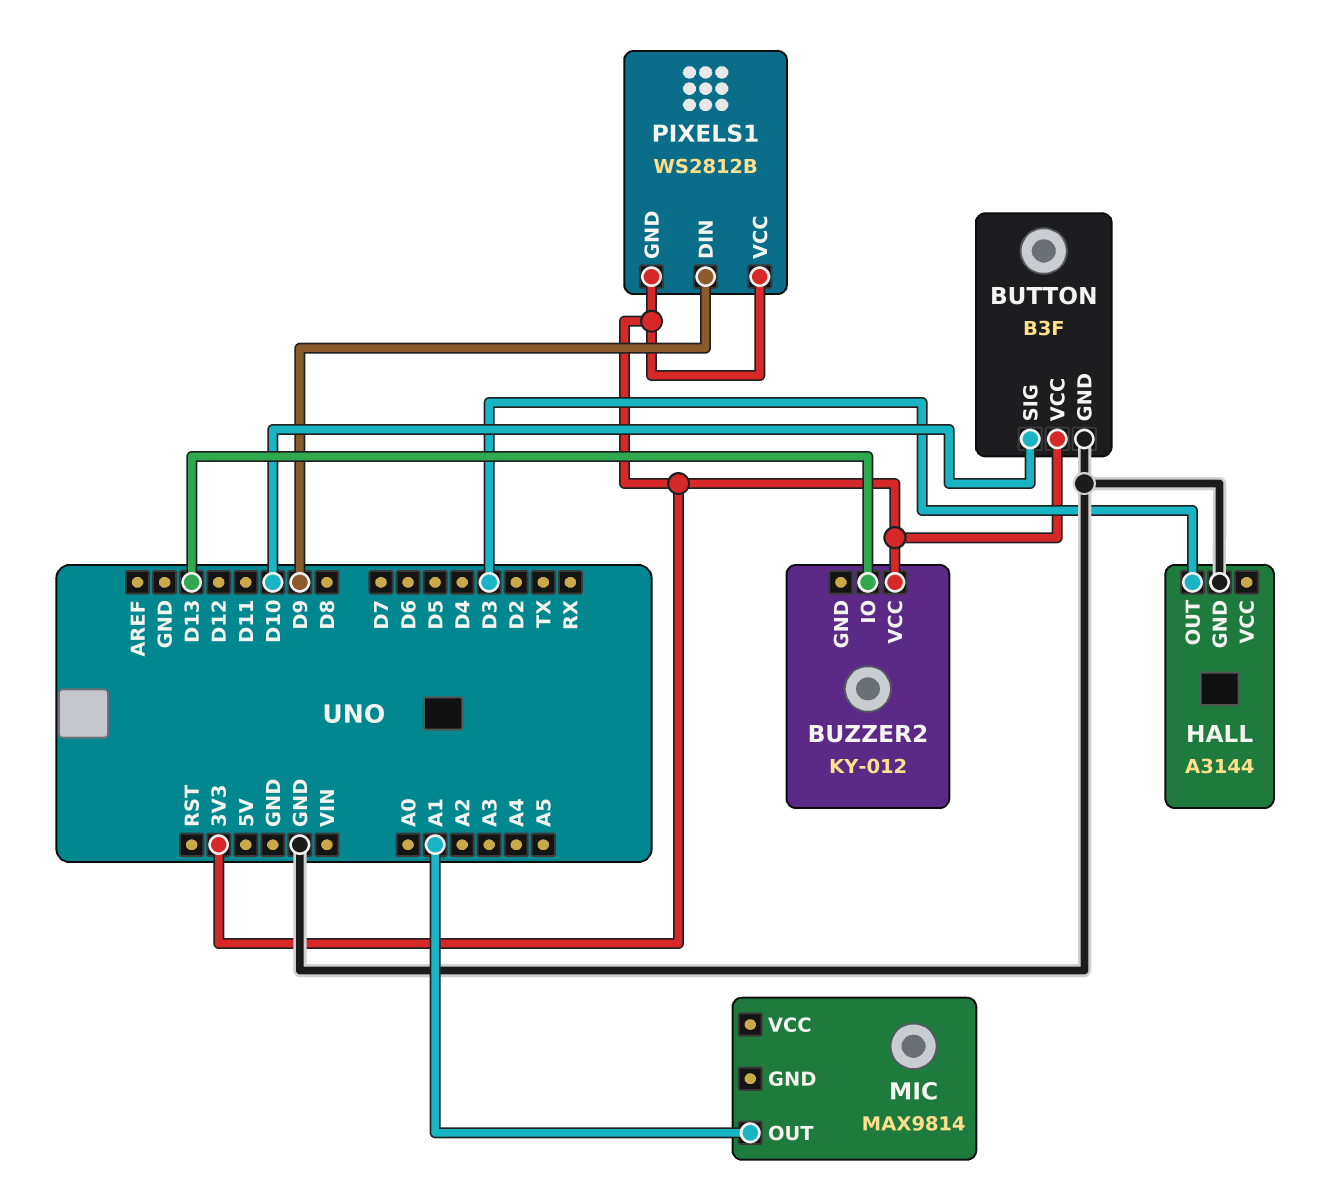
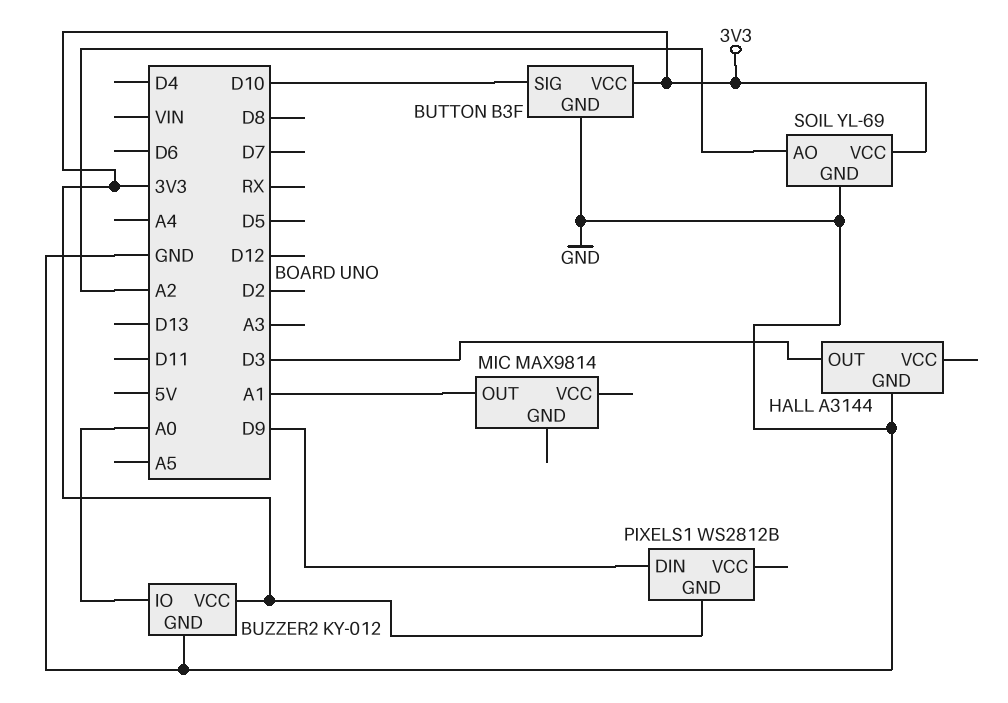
BUZZER2 pin GND: none -> GND
BUZZER2 pin IO: D13 -> A0
PIXELS1 pin VCC: 3V3 -> none
SOIL: none -> YL-69
SOIL pin AO: none -> A2
SOIL pin GND: none -> GND
SOIL pin VCC: none -> 3V3

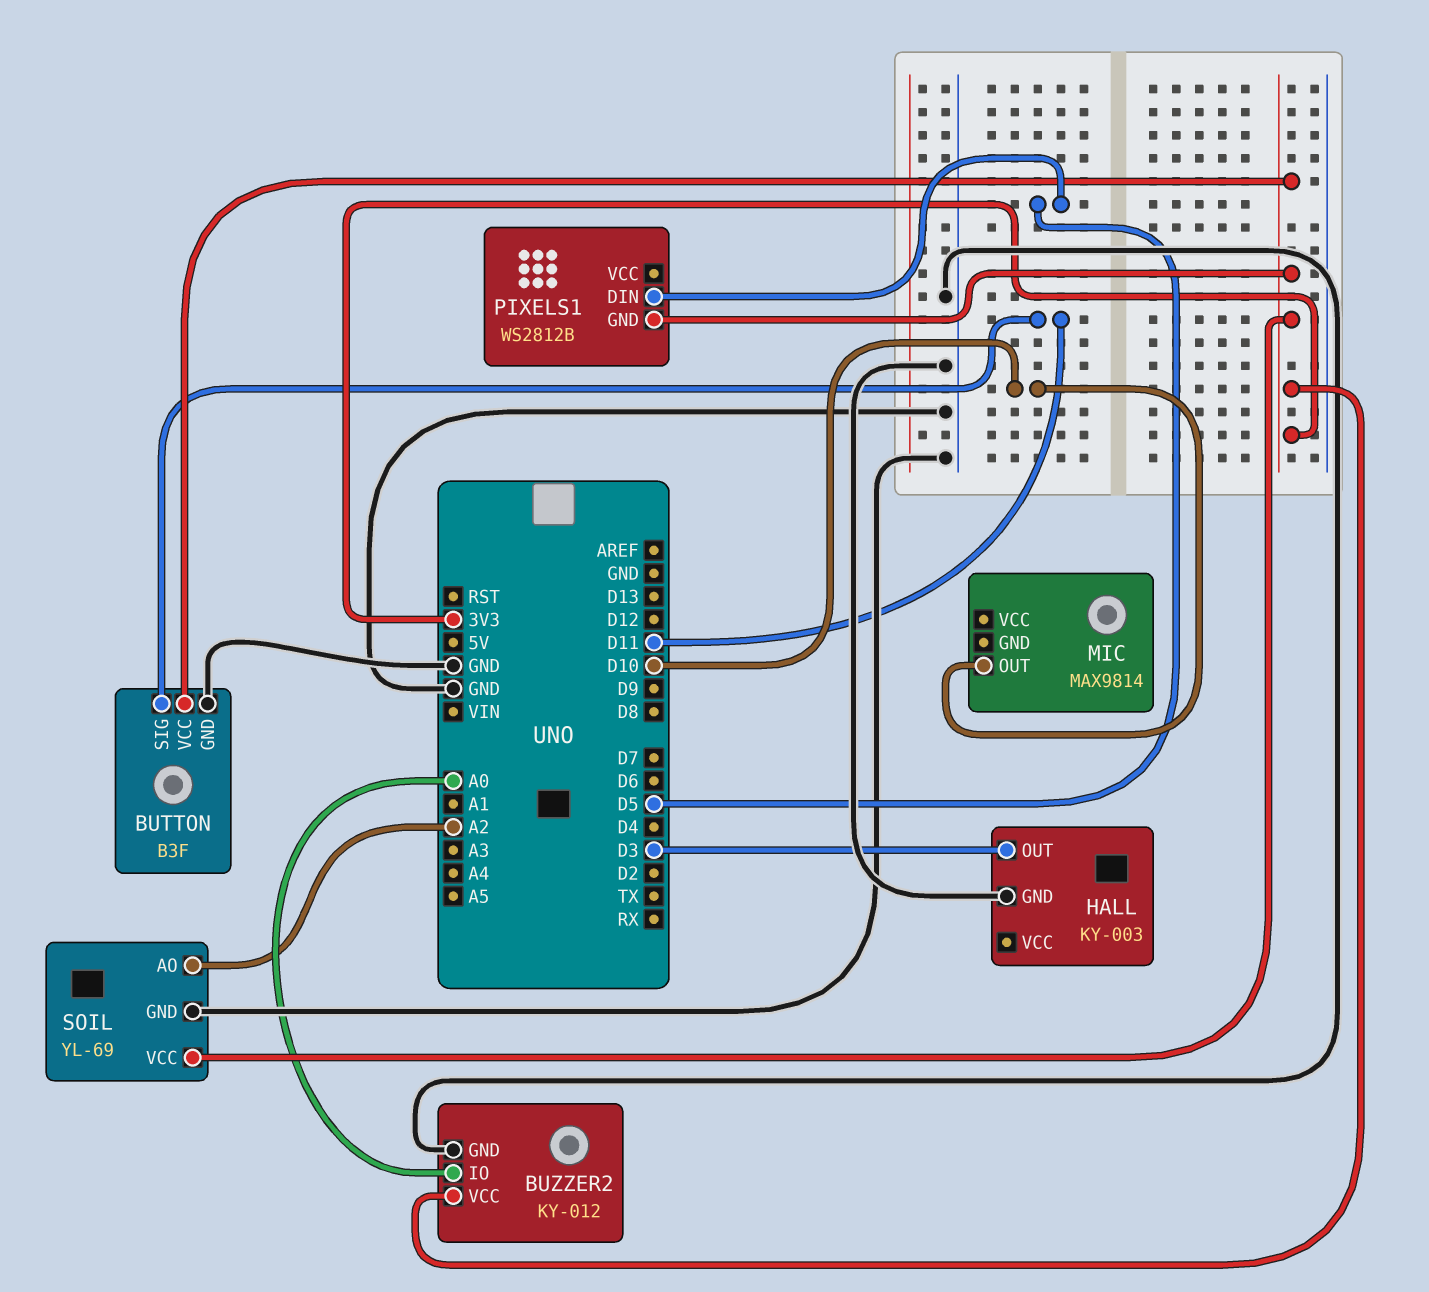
BUTTON pin SIG: D10 -> D11
HALL: A3144 -> KY-003
MIC pin OUT: A1 -> D10
PIXELS1 pin DIN: D9 -> D5

